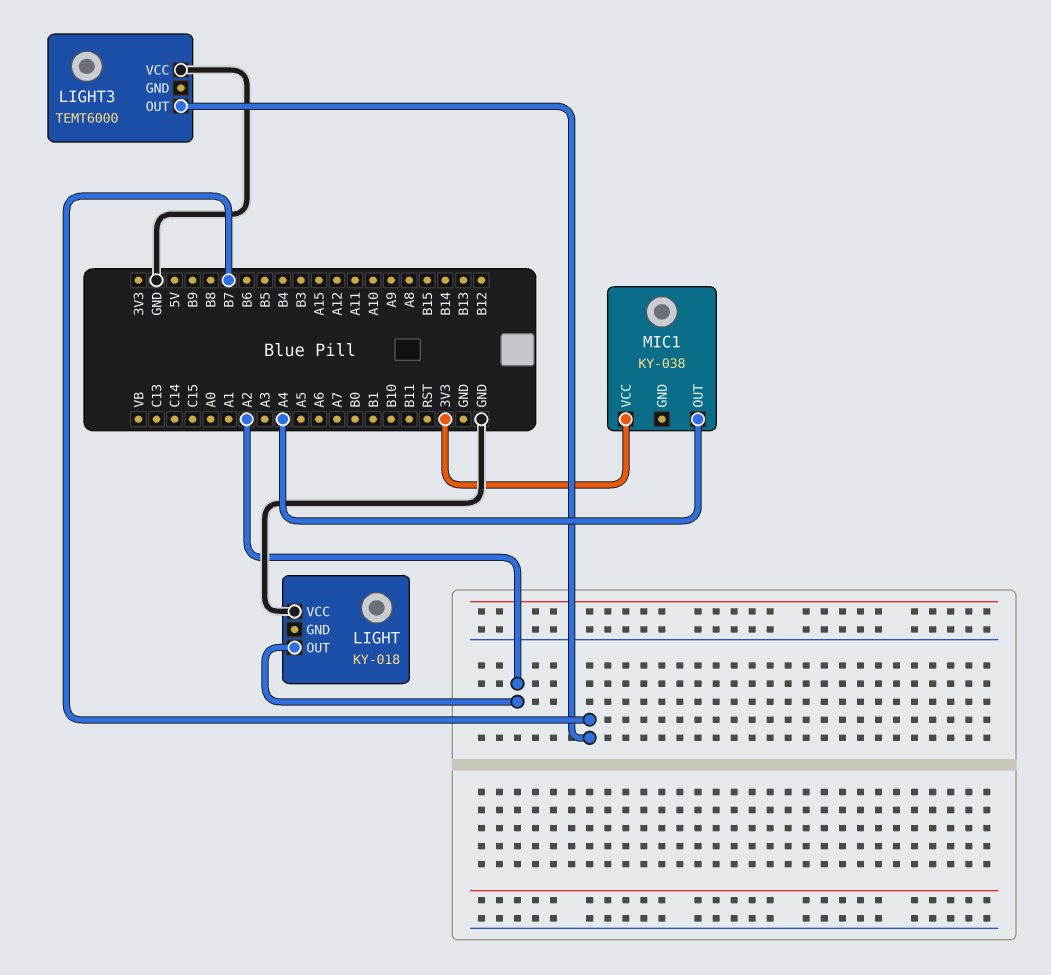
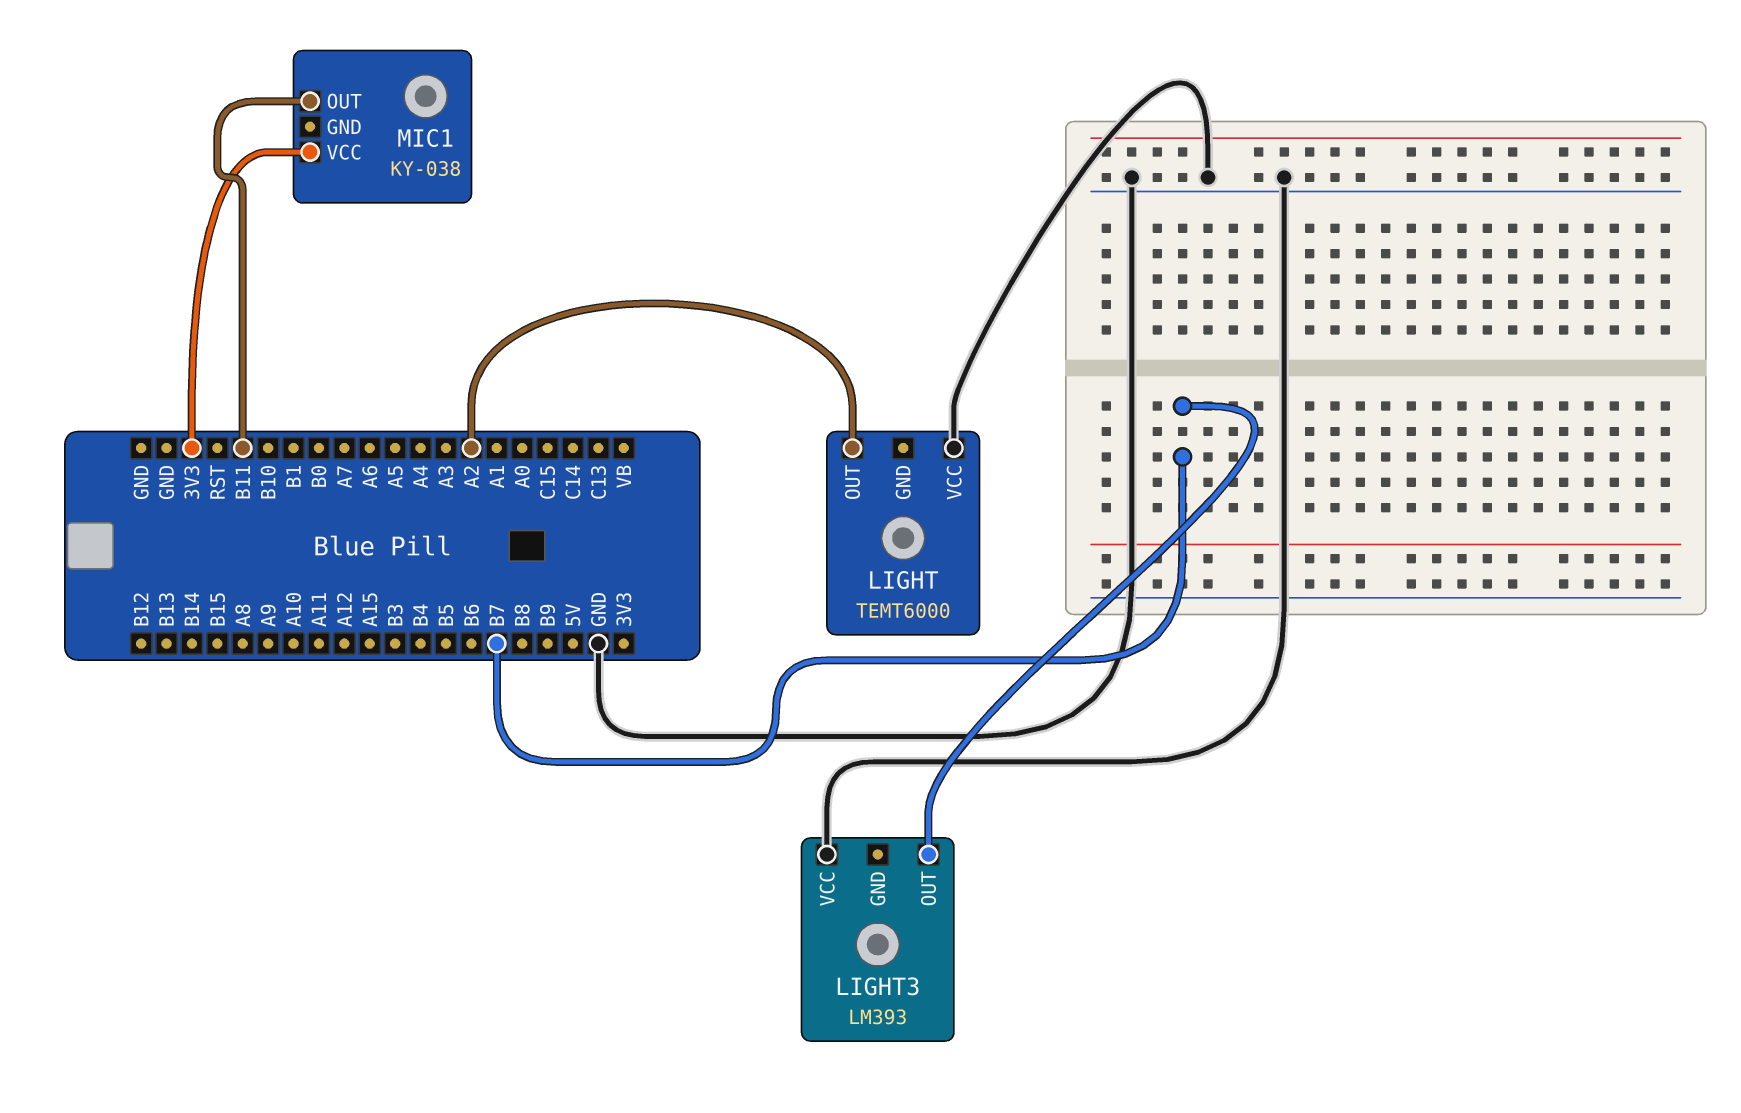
LIGHT: KY-018 -> TEMT6000
LIGHT3: TEMT6000 -> LM393
MIC1 pin OUT: A4 -> B11

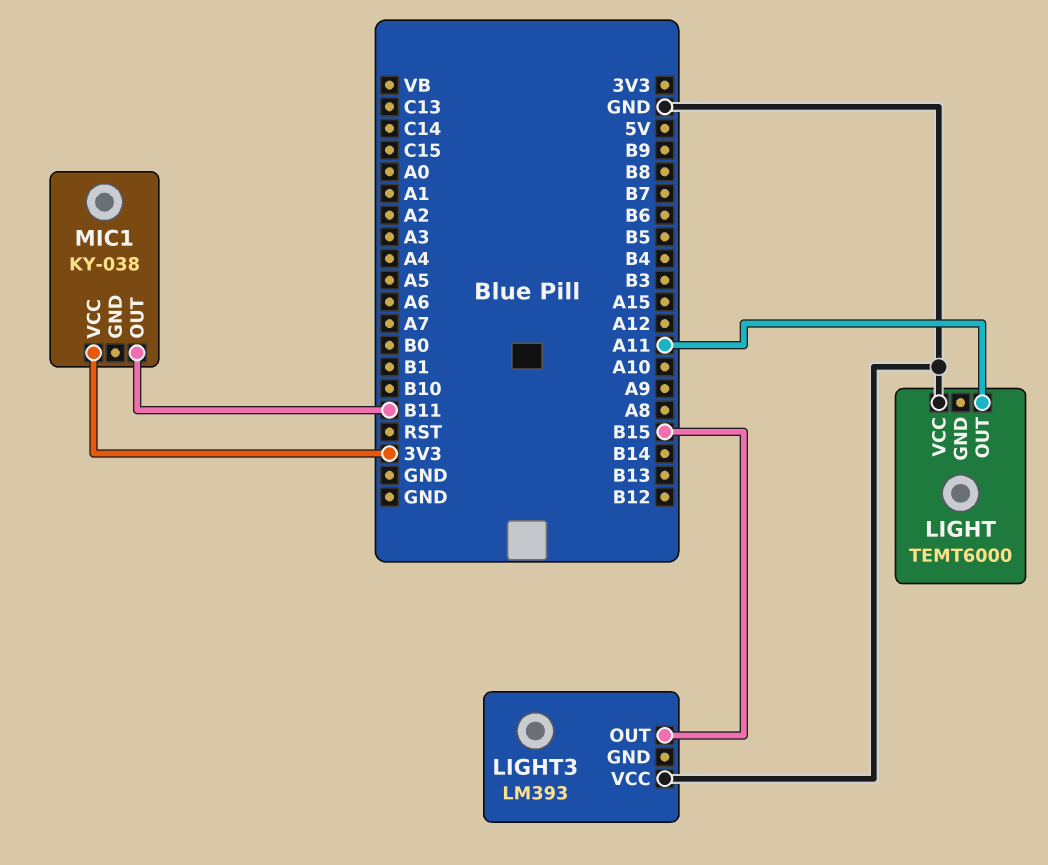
LIGHT pin OUT: A2 -> A11
LIGHT3 pin OUT: B7 -> B15

